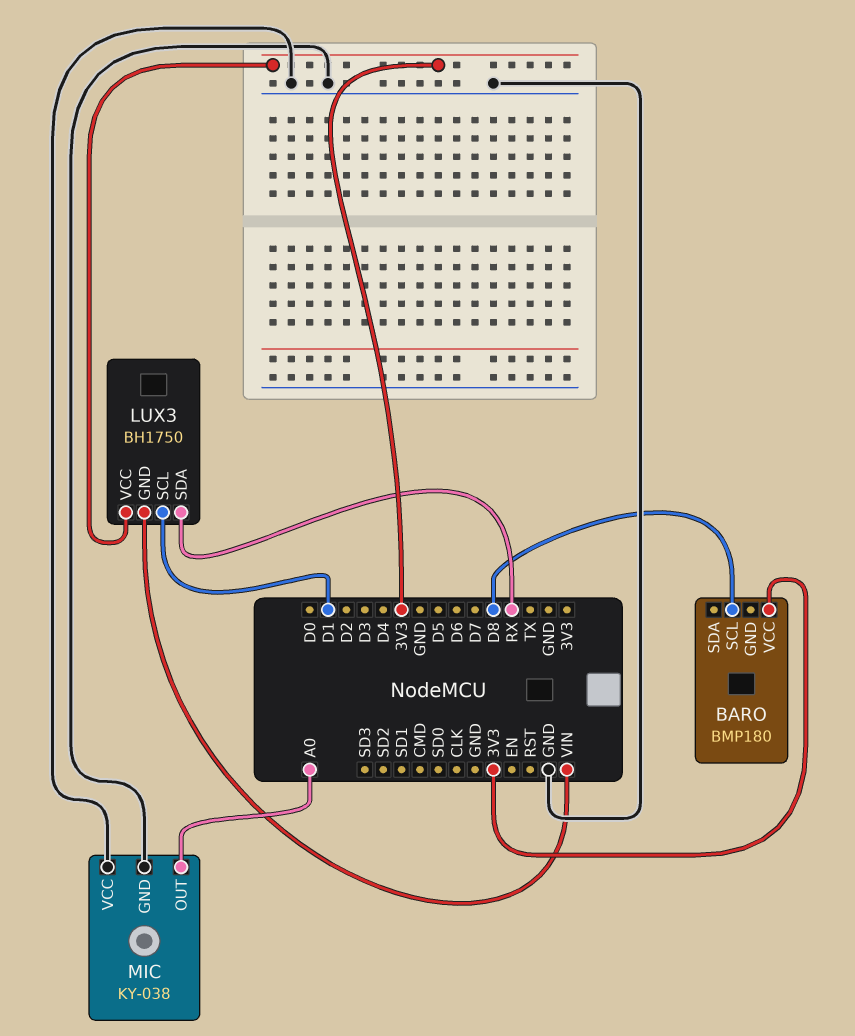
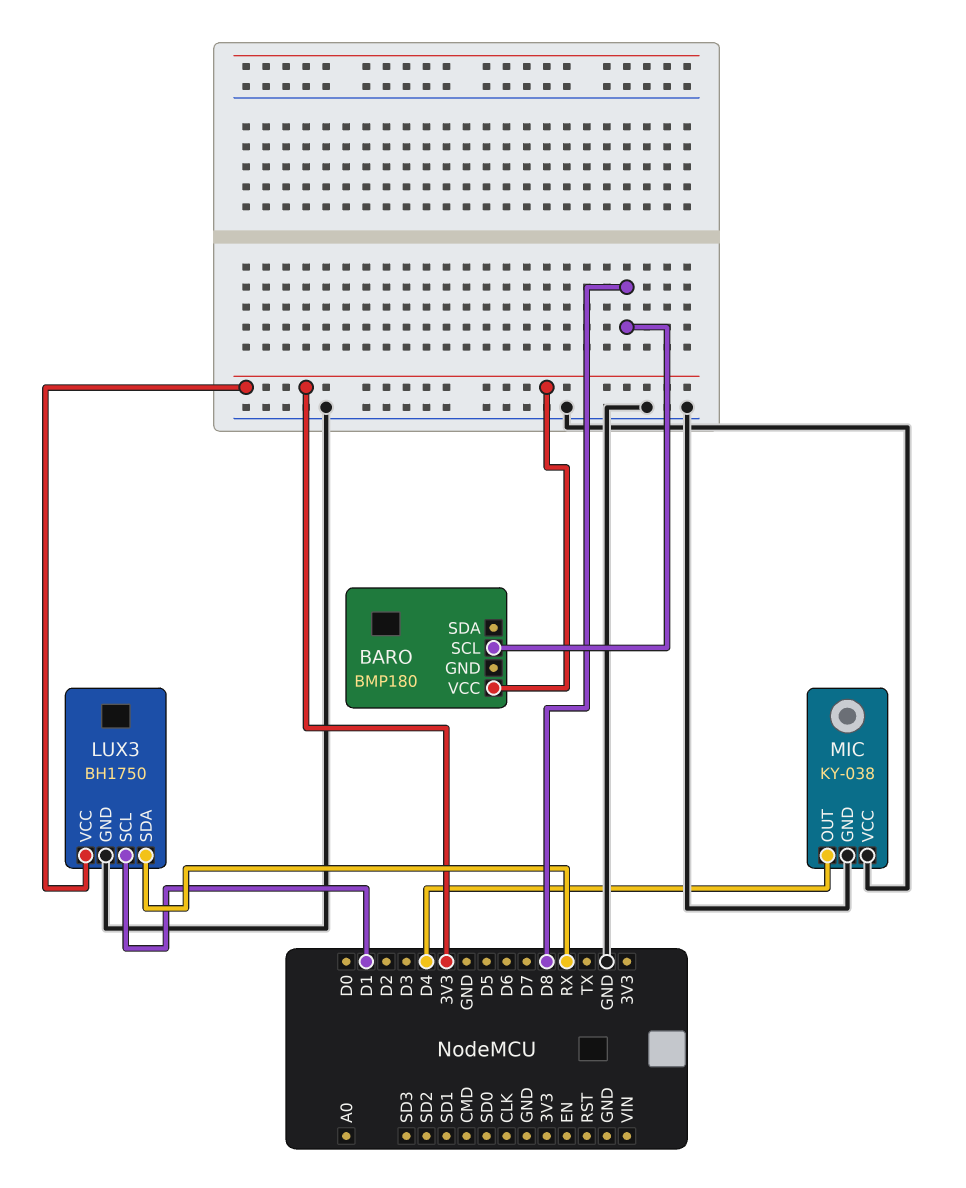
LUX3 pin GND: VIN -> GND
MIC pin OUT: A0 -> D4

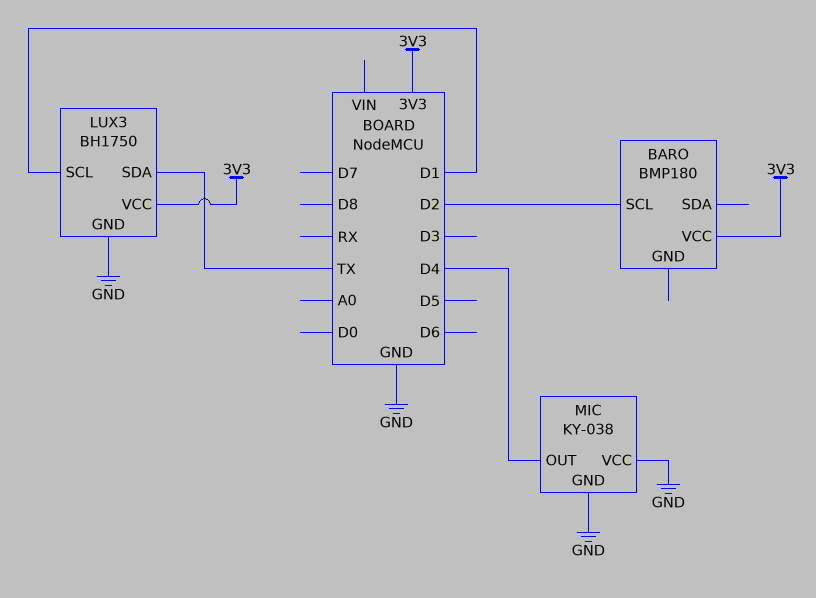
BARO pin SCL: D8 -> D2
LUX3 pin SDA: RX -> TX

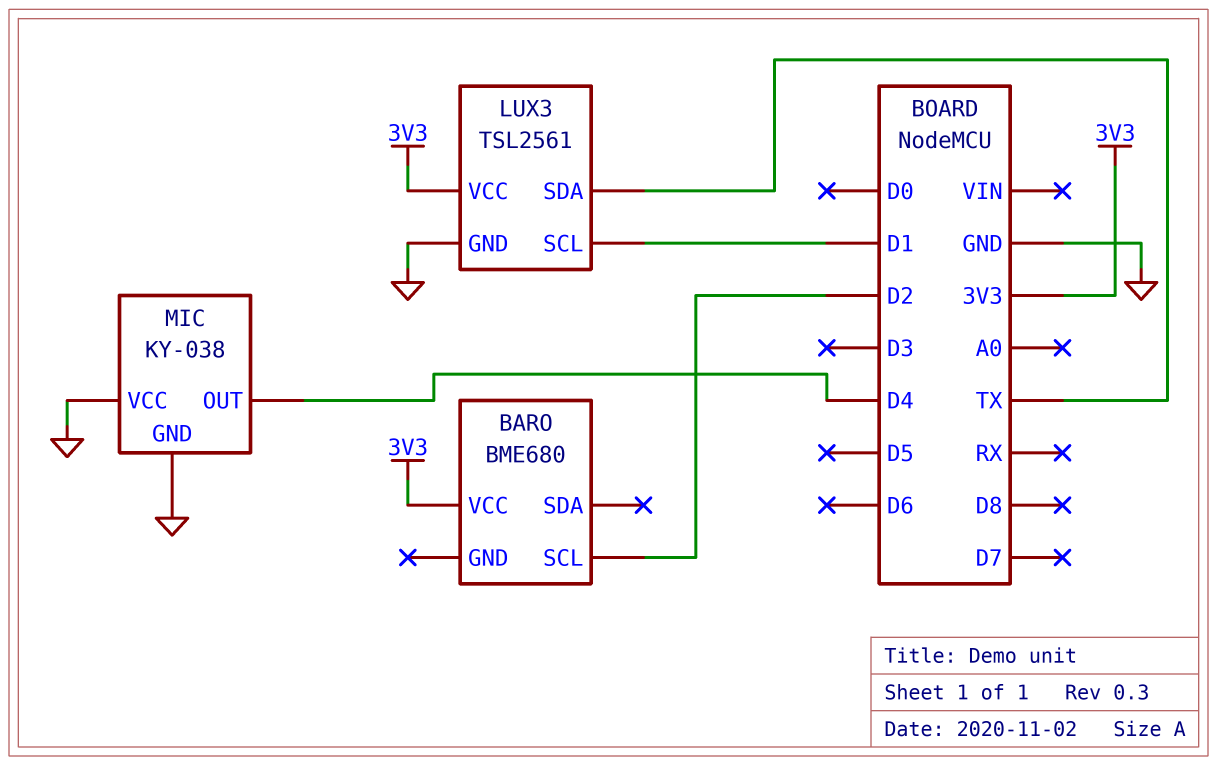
BARO: BMP180 -> BME680
LUX3: BH1750 -> TSL2561

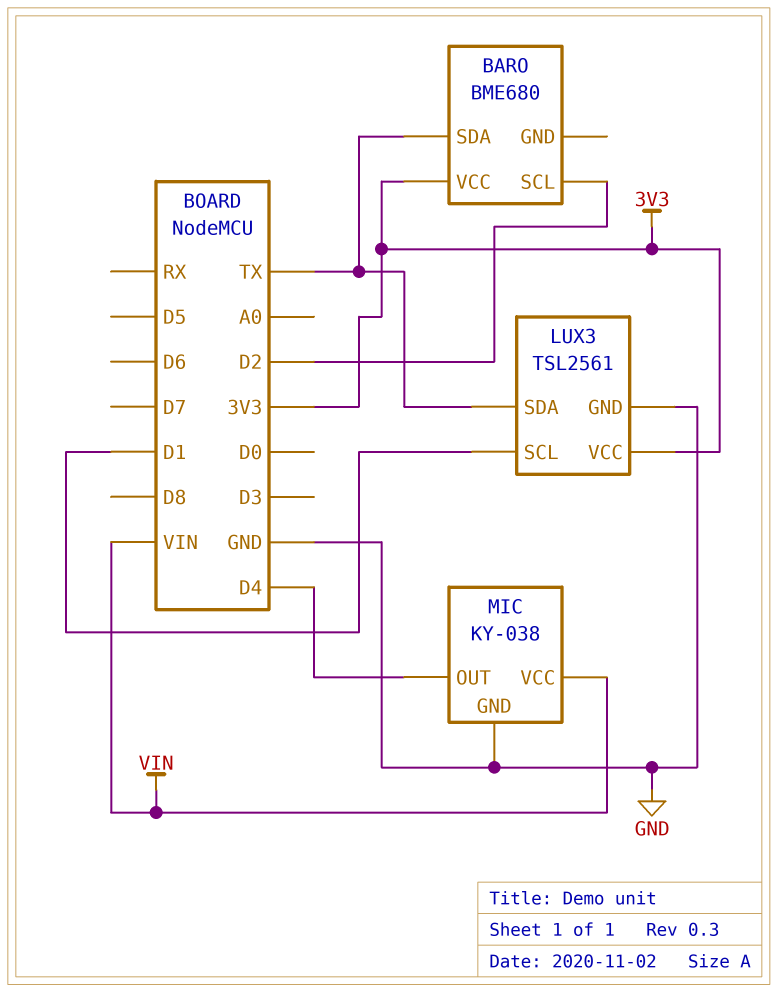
BARO pin SDA: none -> TX
MIC pin VCC: GND -> VIN

